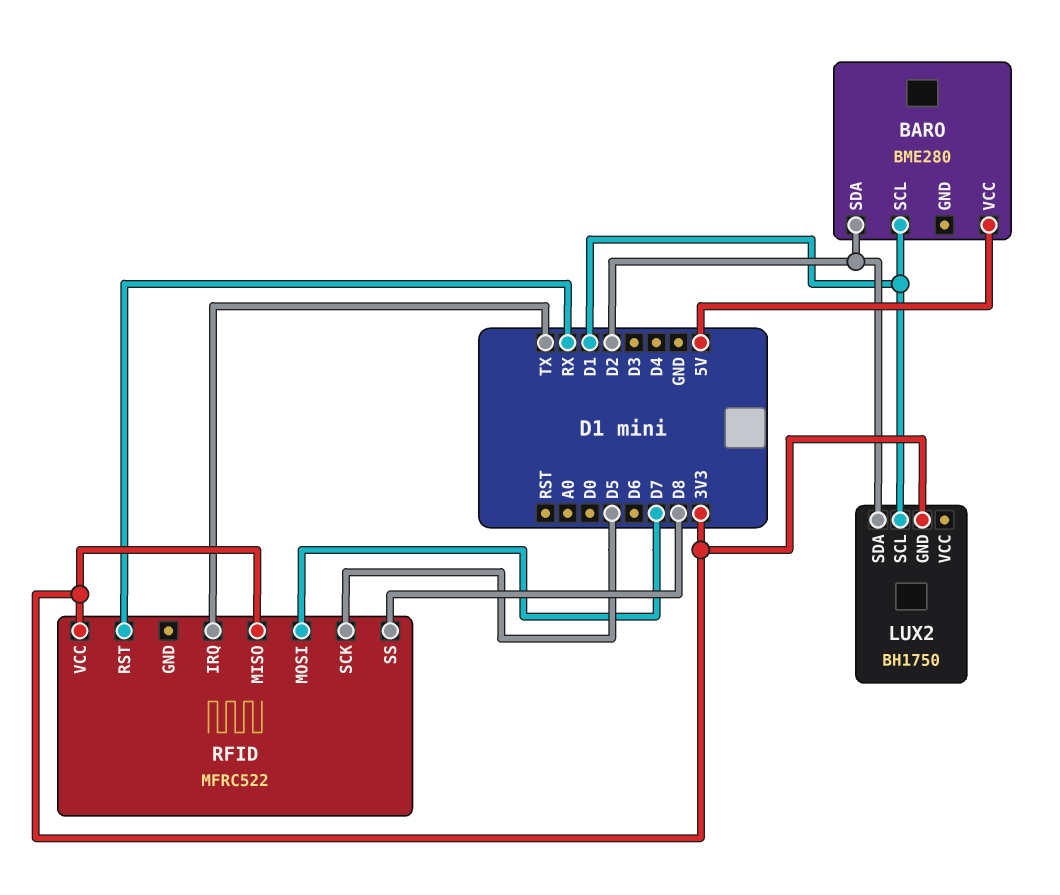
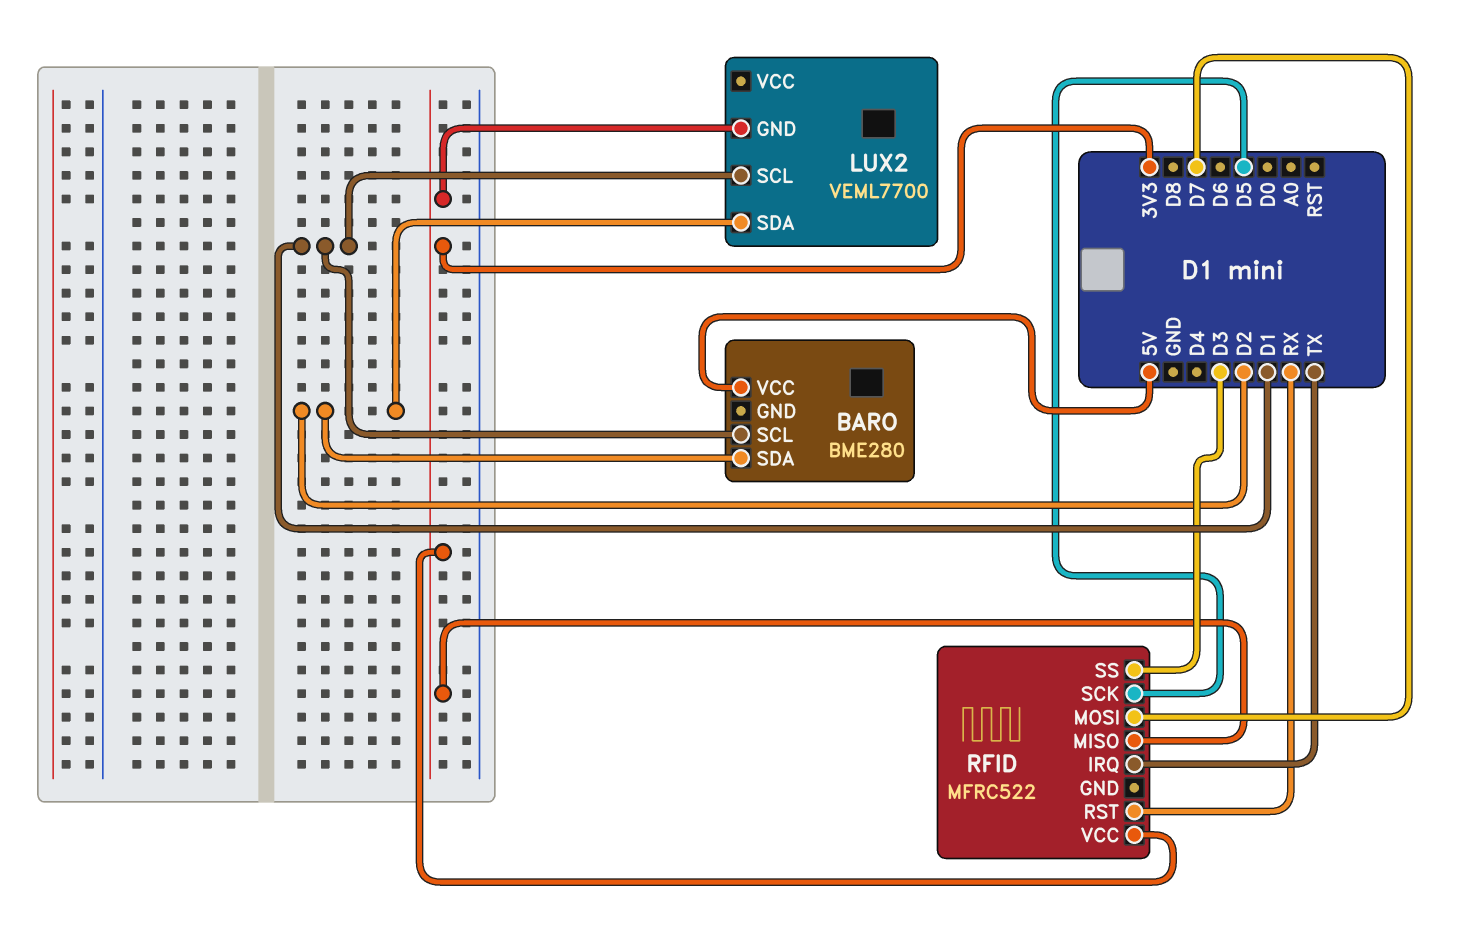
LUX2: BH1750 -> VEML7700
RFID pin SS: D8 -> D3

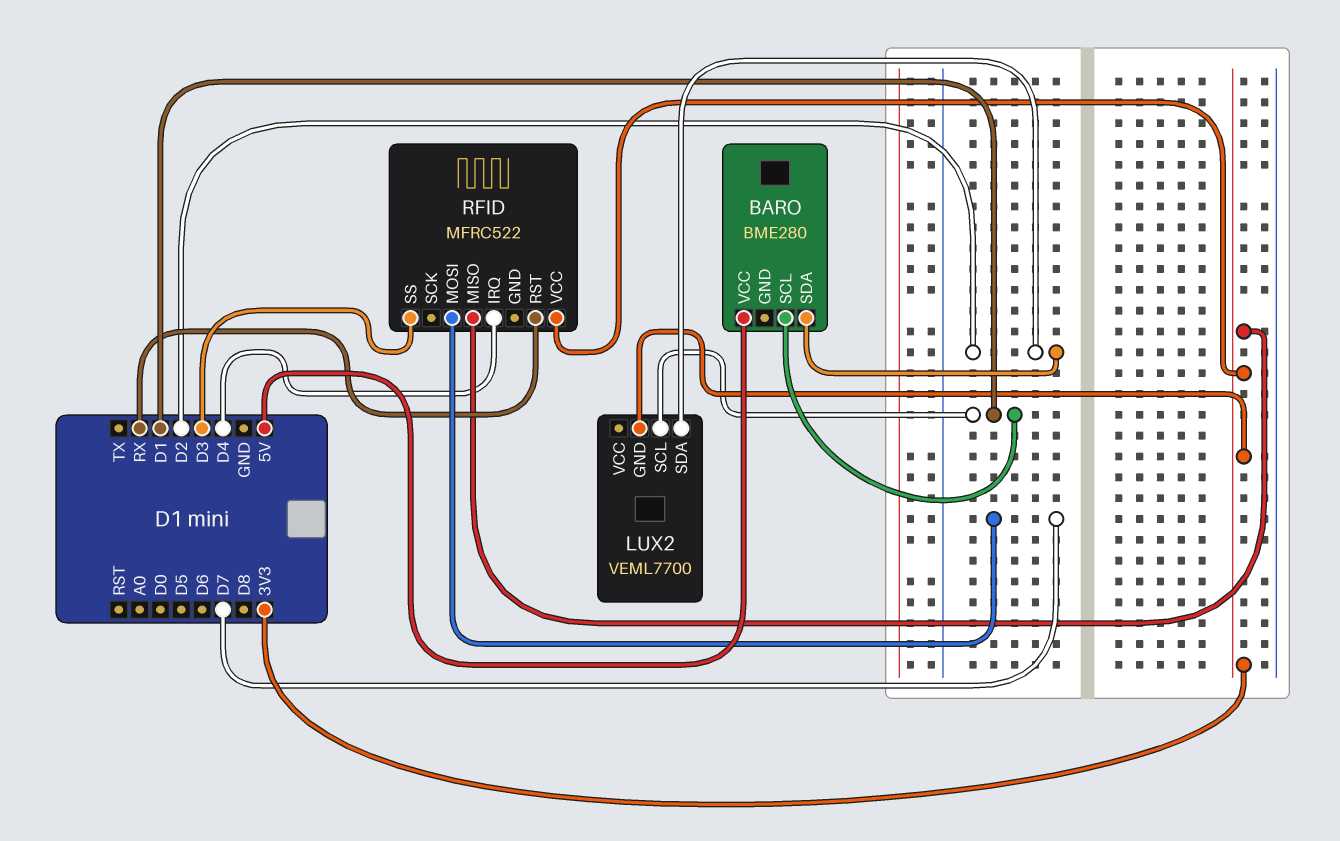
RFID pin IRQ: TX -> D4
RFID pin SCK: D5 -> none

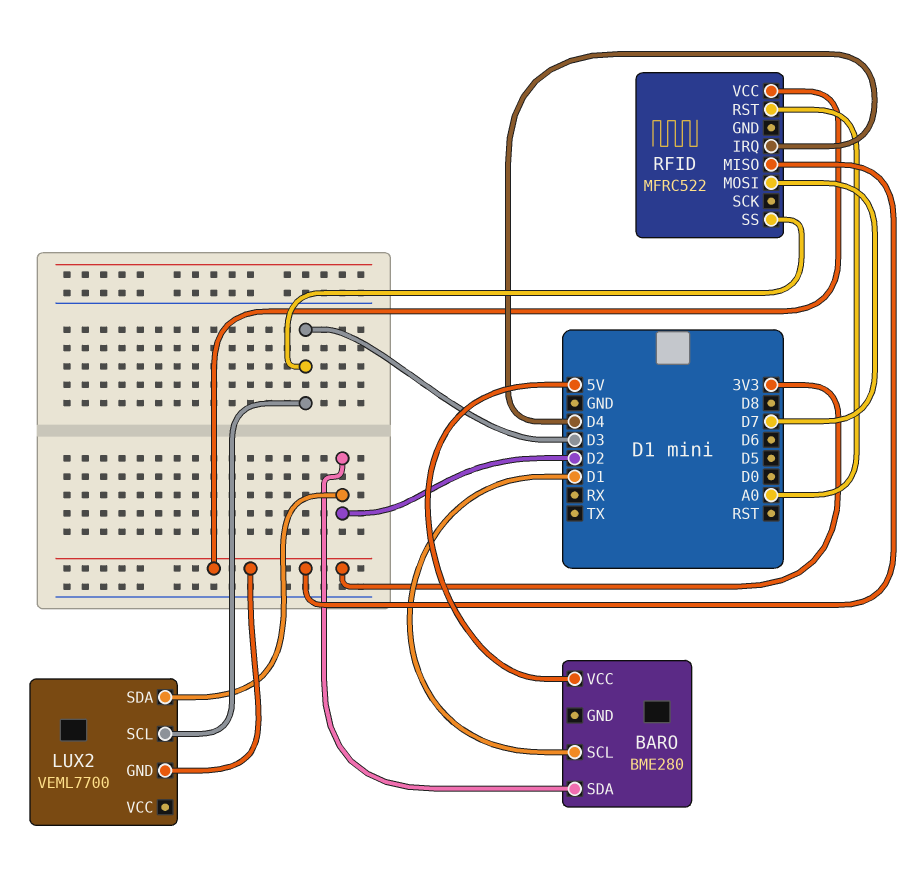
LUX2 pin SCL: D1 -> D3
RFID pin RST: RX -> A0

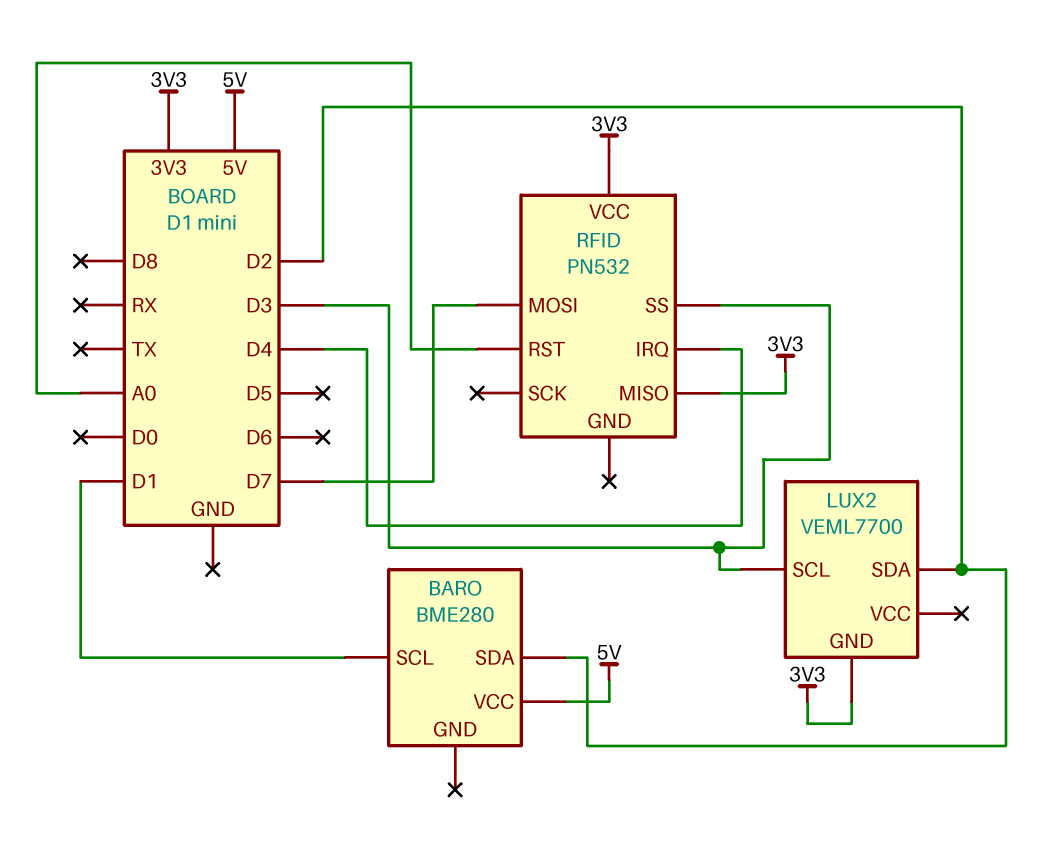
RFID: MFRC522 -> PN532

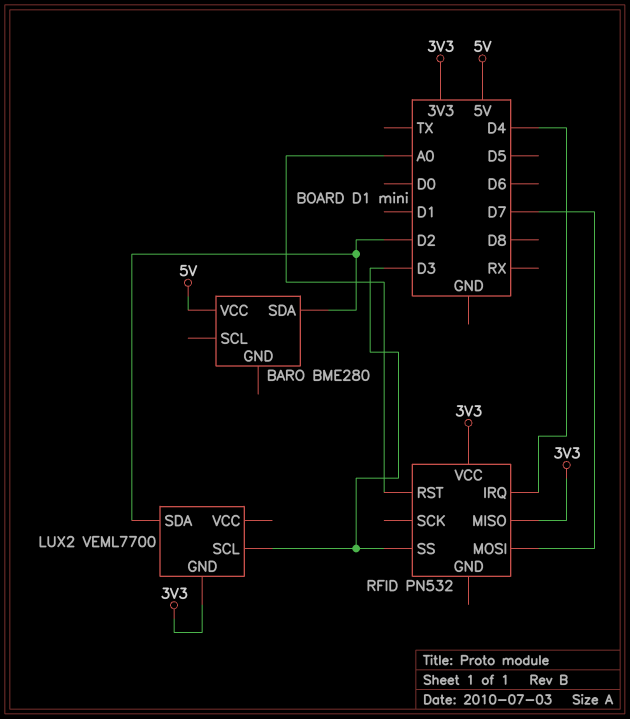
BARO pin SCL: D1 -> none

